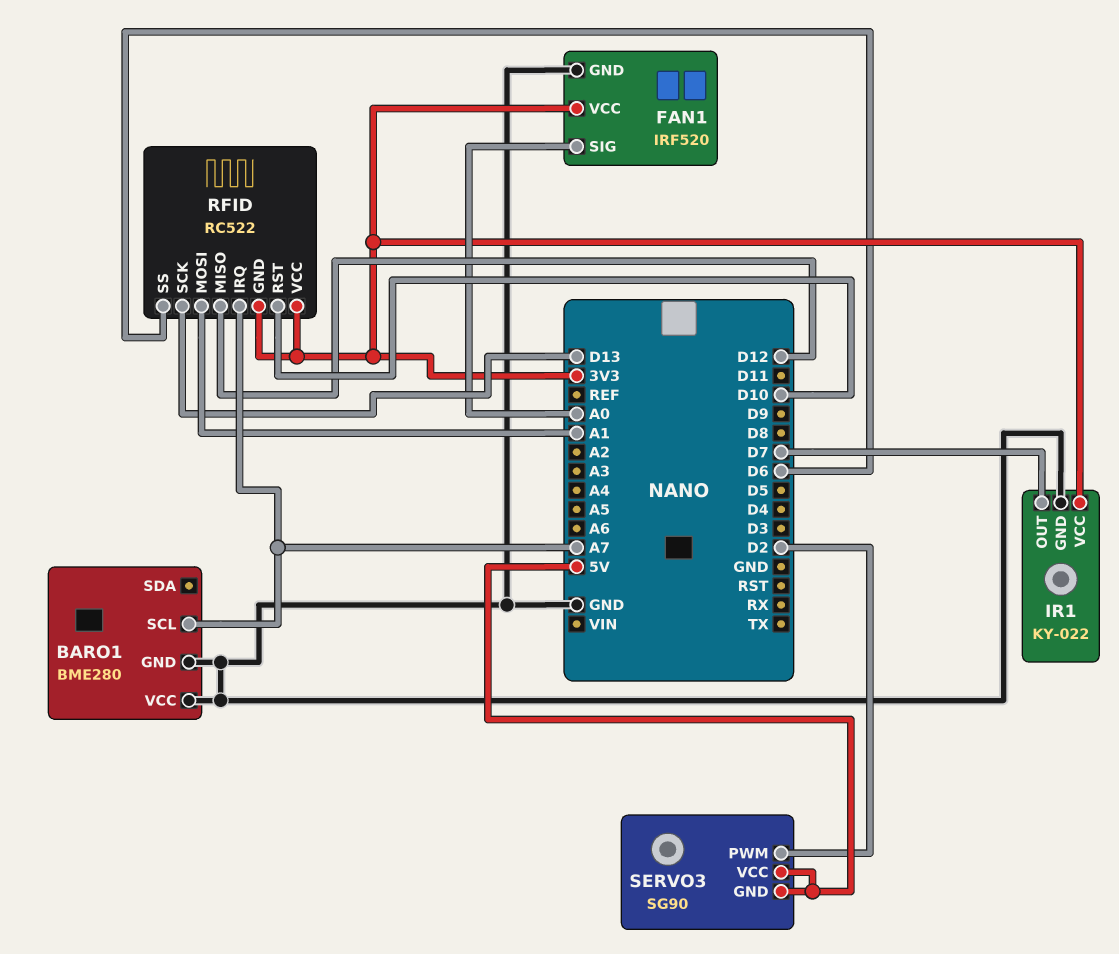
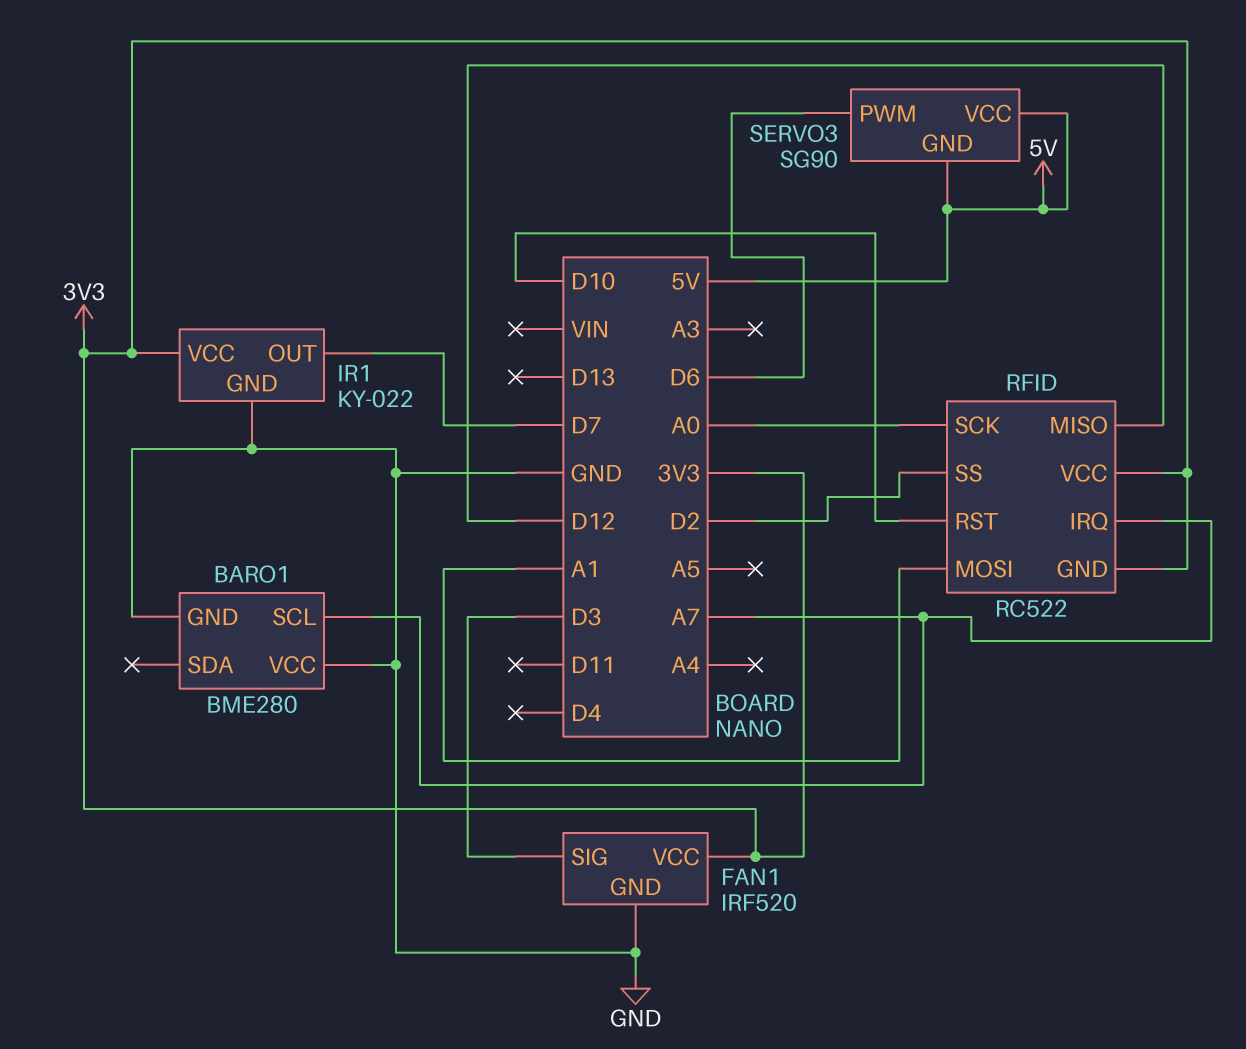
FAN1 pin SIG: A0 -> D3
RFID pin SCK: D13 -> A0
RFID pin SS: D6 -> D2
SERVO3 pin PWM: D2 -> D6

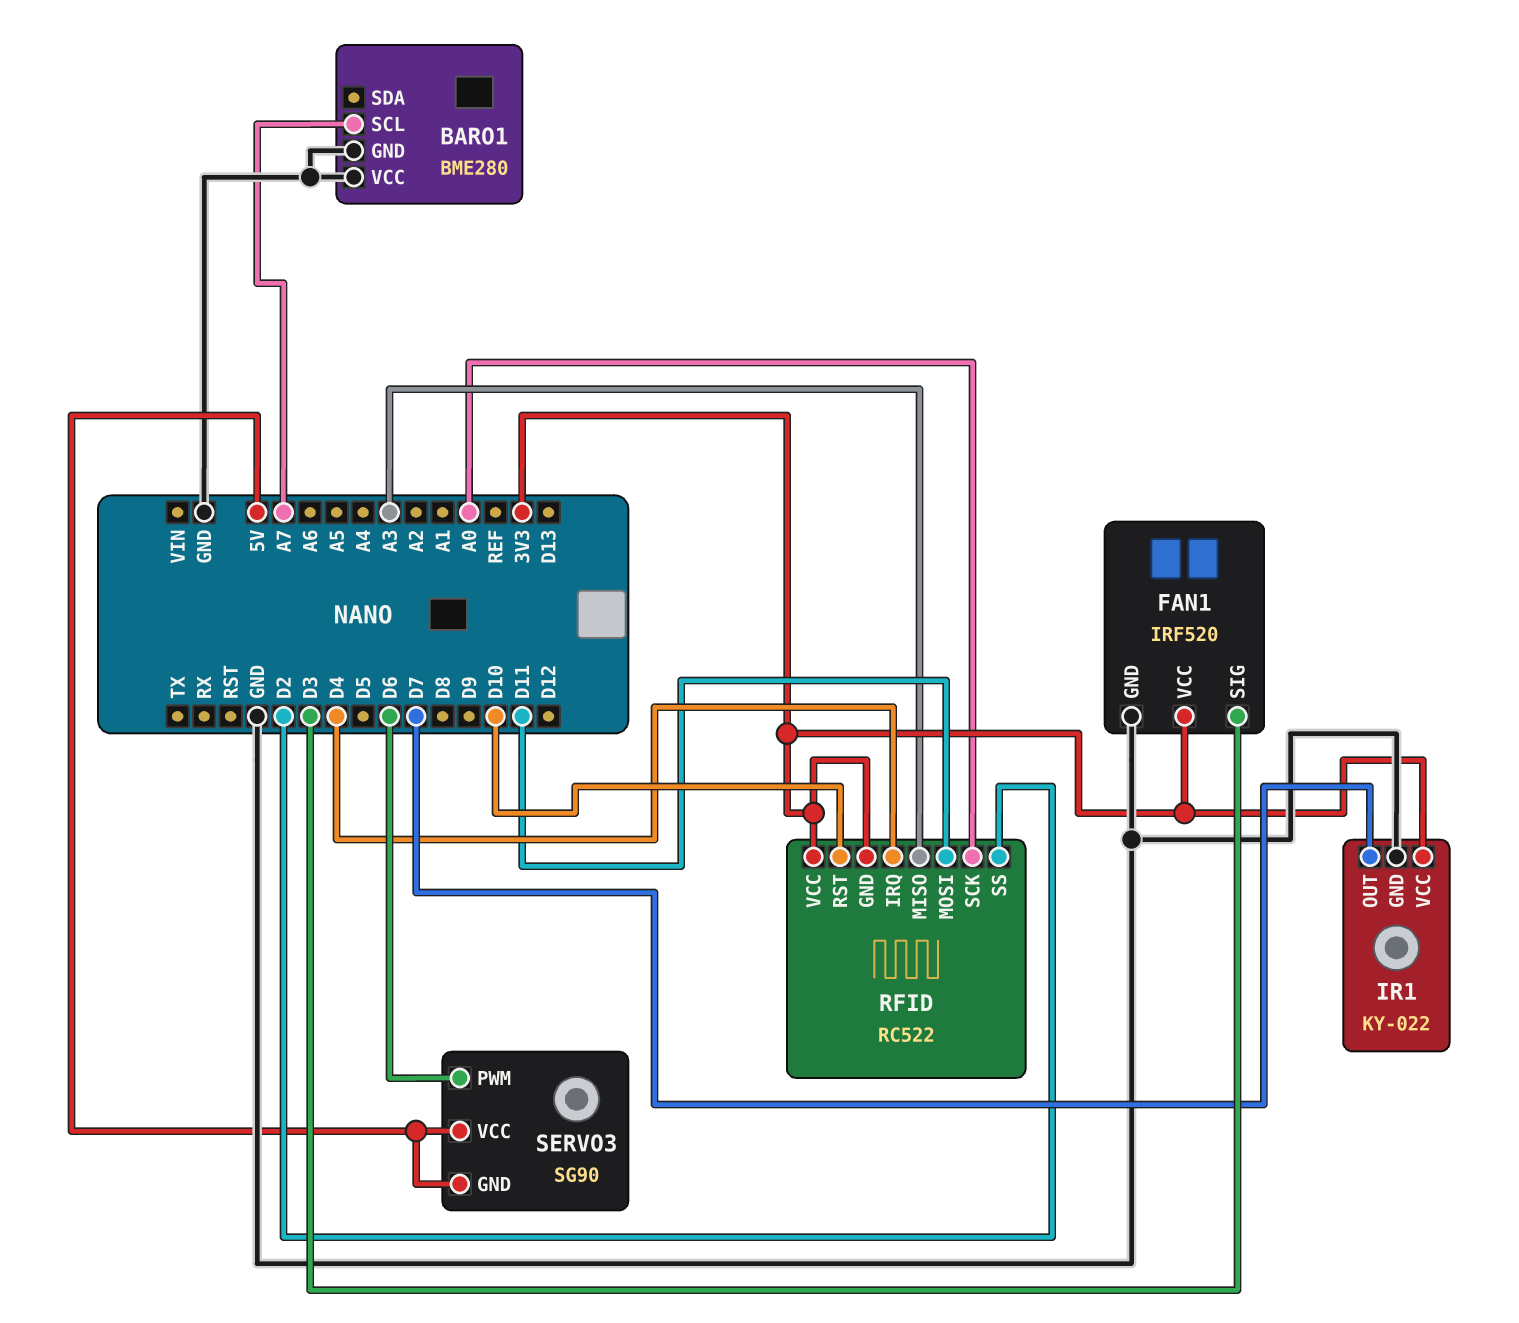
RFID pin IRQ: A7 -> D4
RFID pin MISO: D12 -> A3
RFID pin MOSI: A1 -> D11

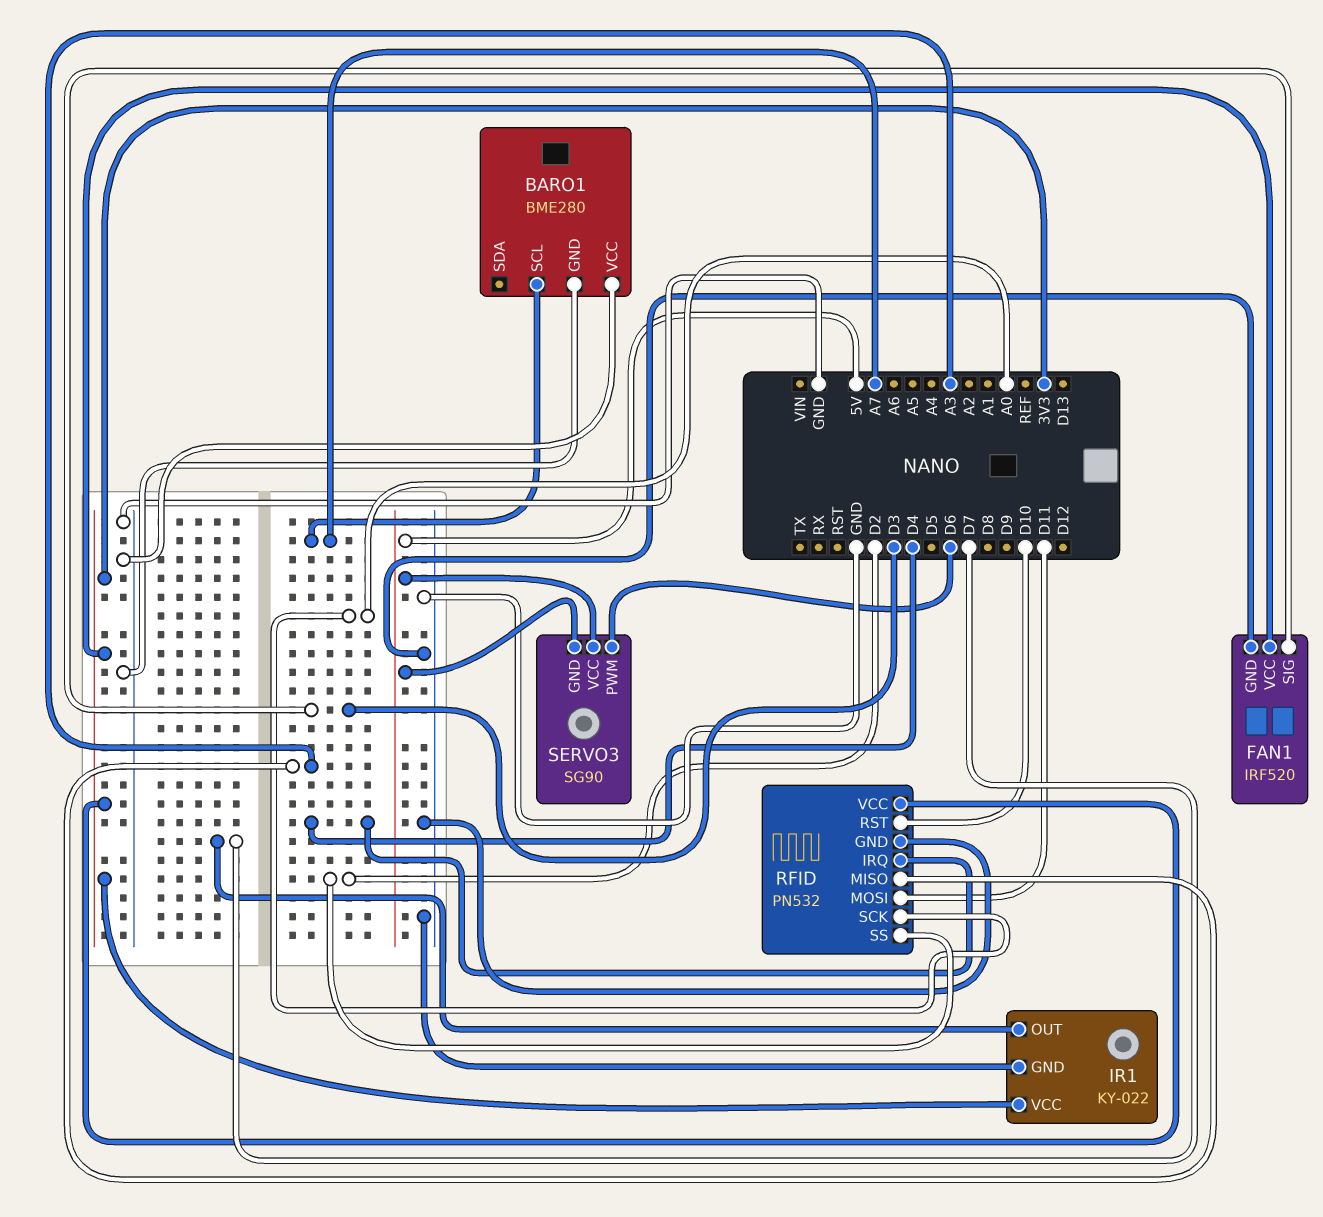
RFID: RC522 -> PN532
RFID pin GND: 3V3 -> GND

